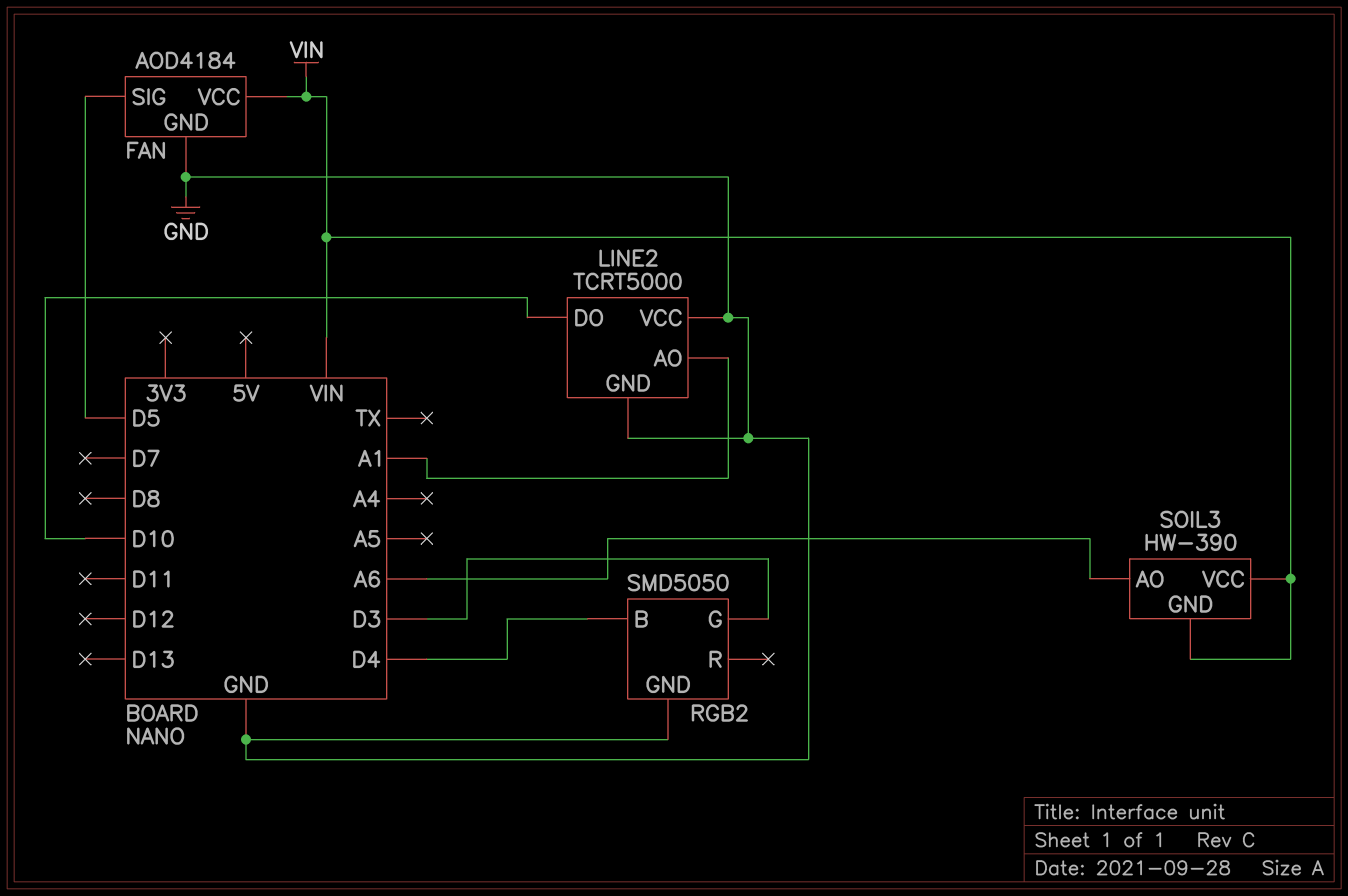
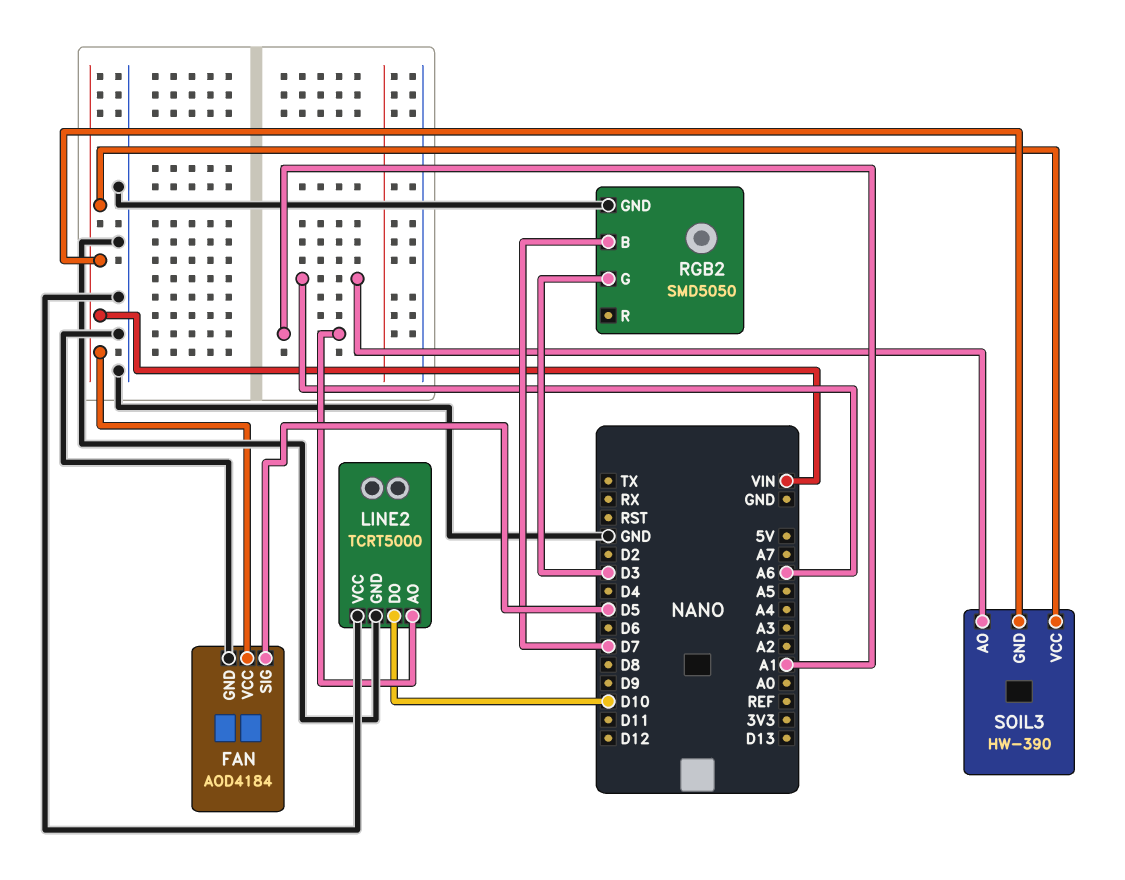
RGB2 pin B: D4 -> D7

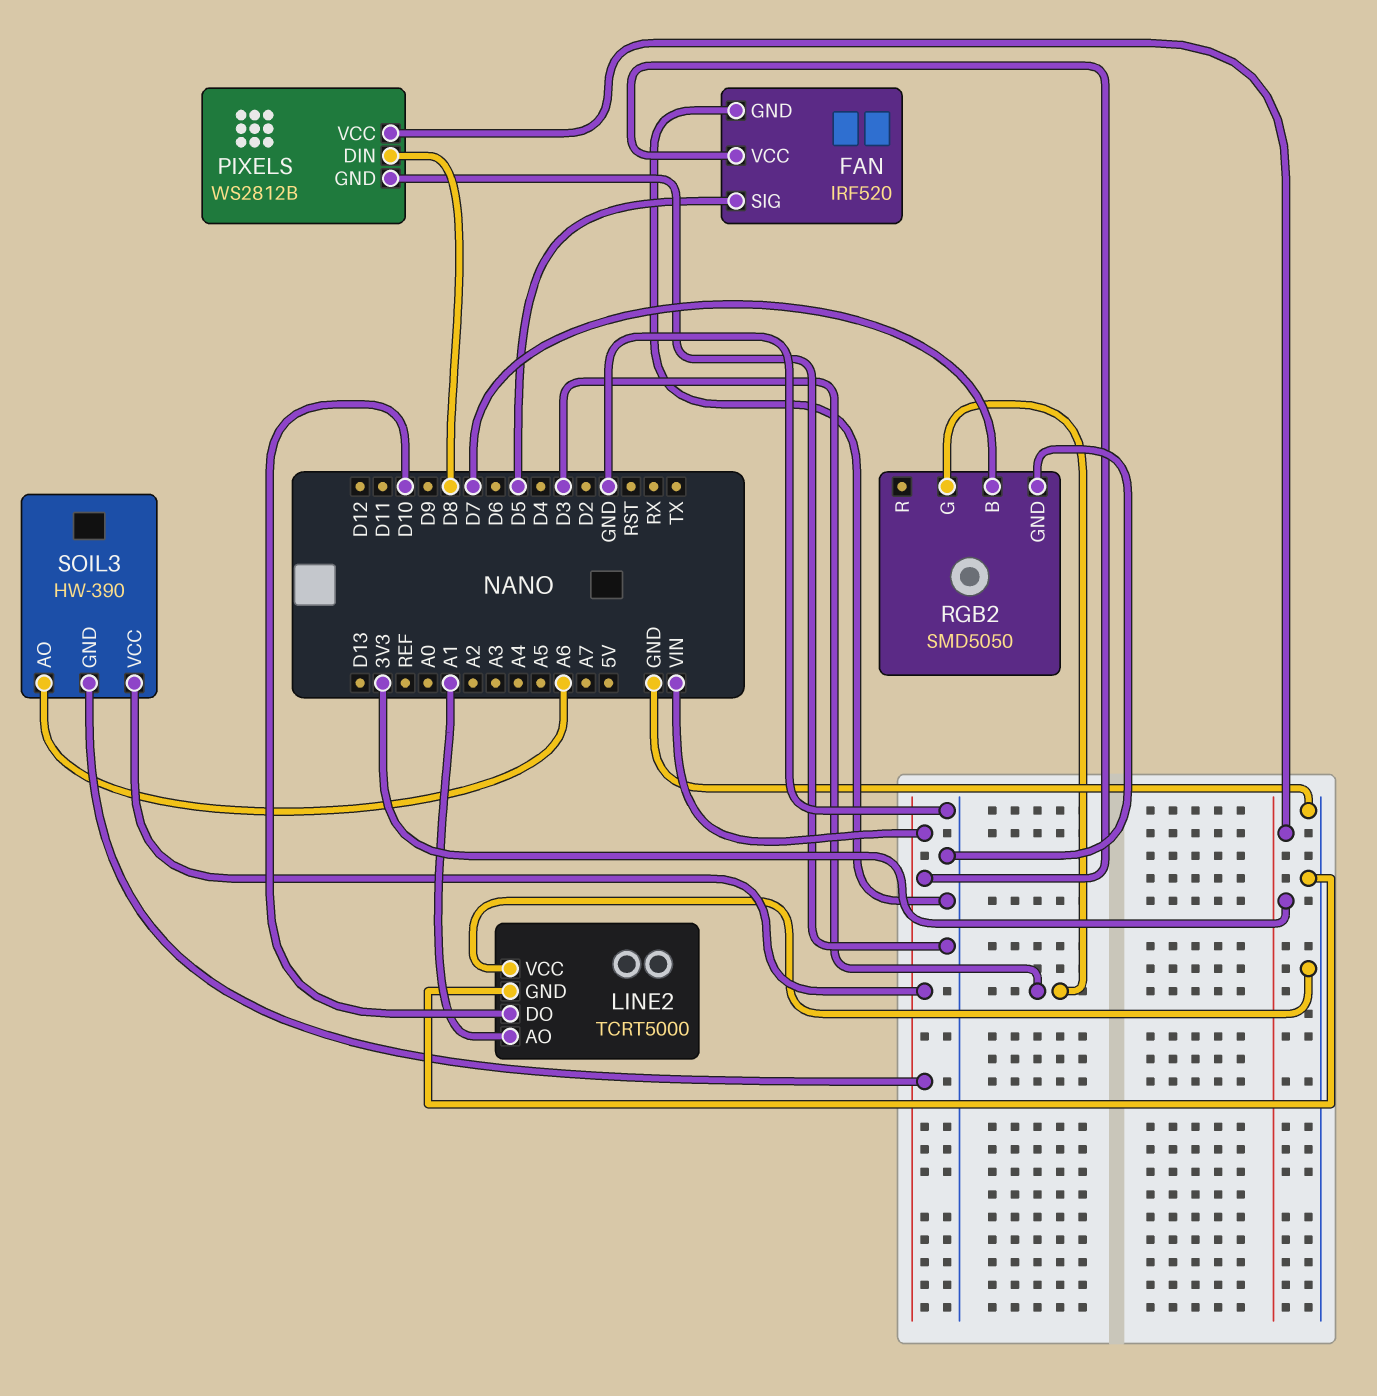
FAN: AOD4184 -> IRF520
PIXELS: none -> WS2812B
PIXELS pin DIN: none -> D8
PIXELS pin GND: none -> GND
PIXELS pin VCC: none -> 3V3

